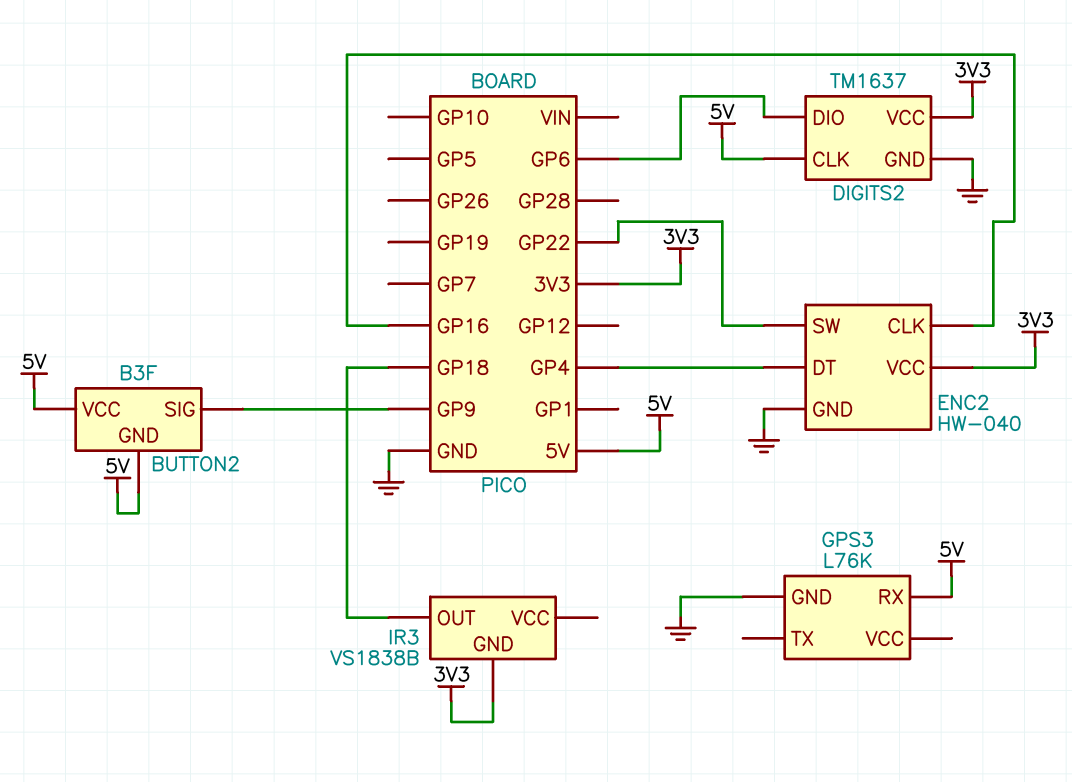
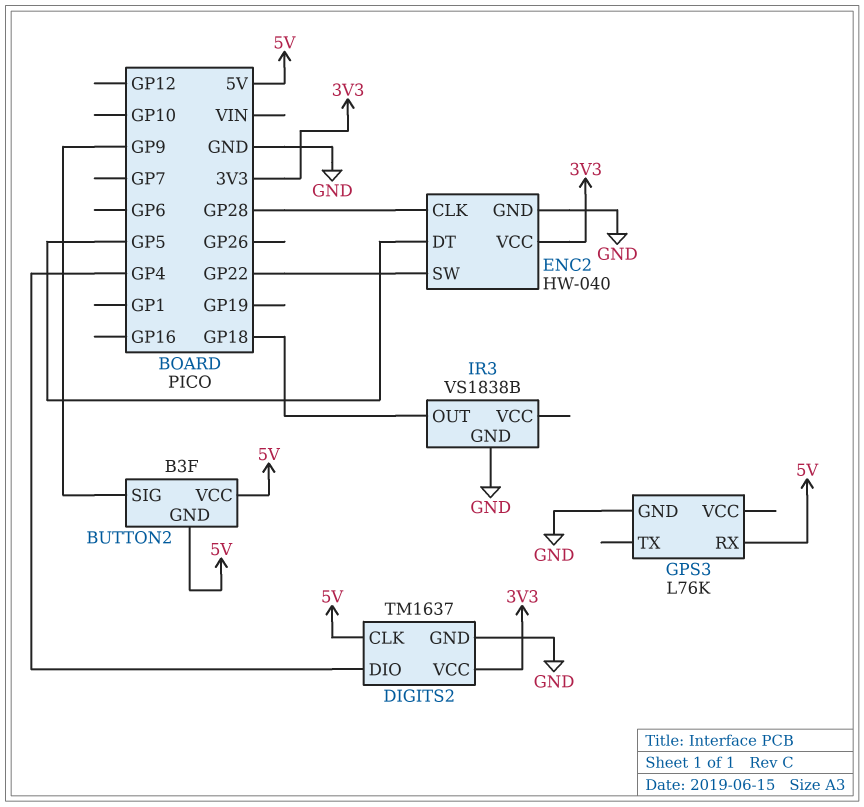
DIGITS2 pin DIO: GP6 -> GP4
ENC2 pin CLK: GP16 -> GP28
ENC2 pin DT: GP4 -> GP5
IR3 pin GND: 3V3 -> GND

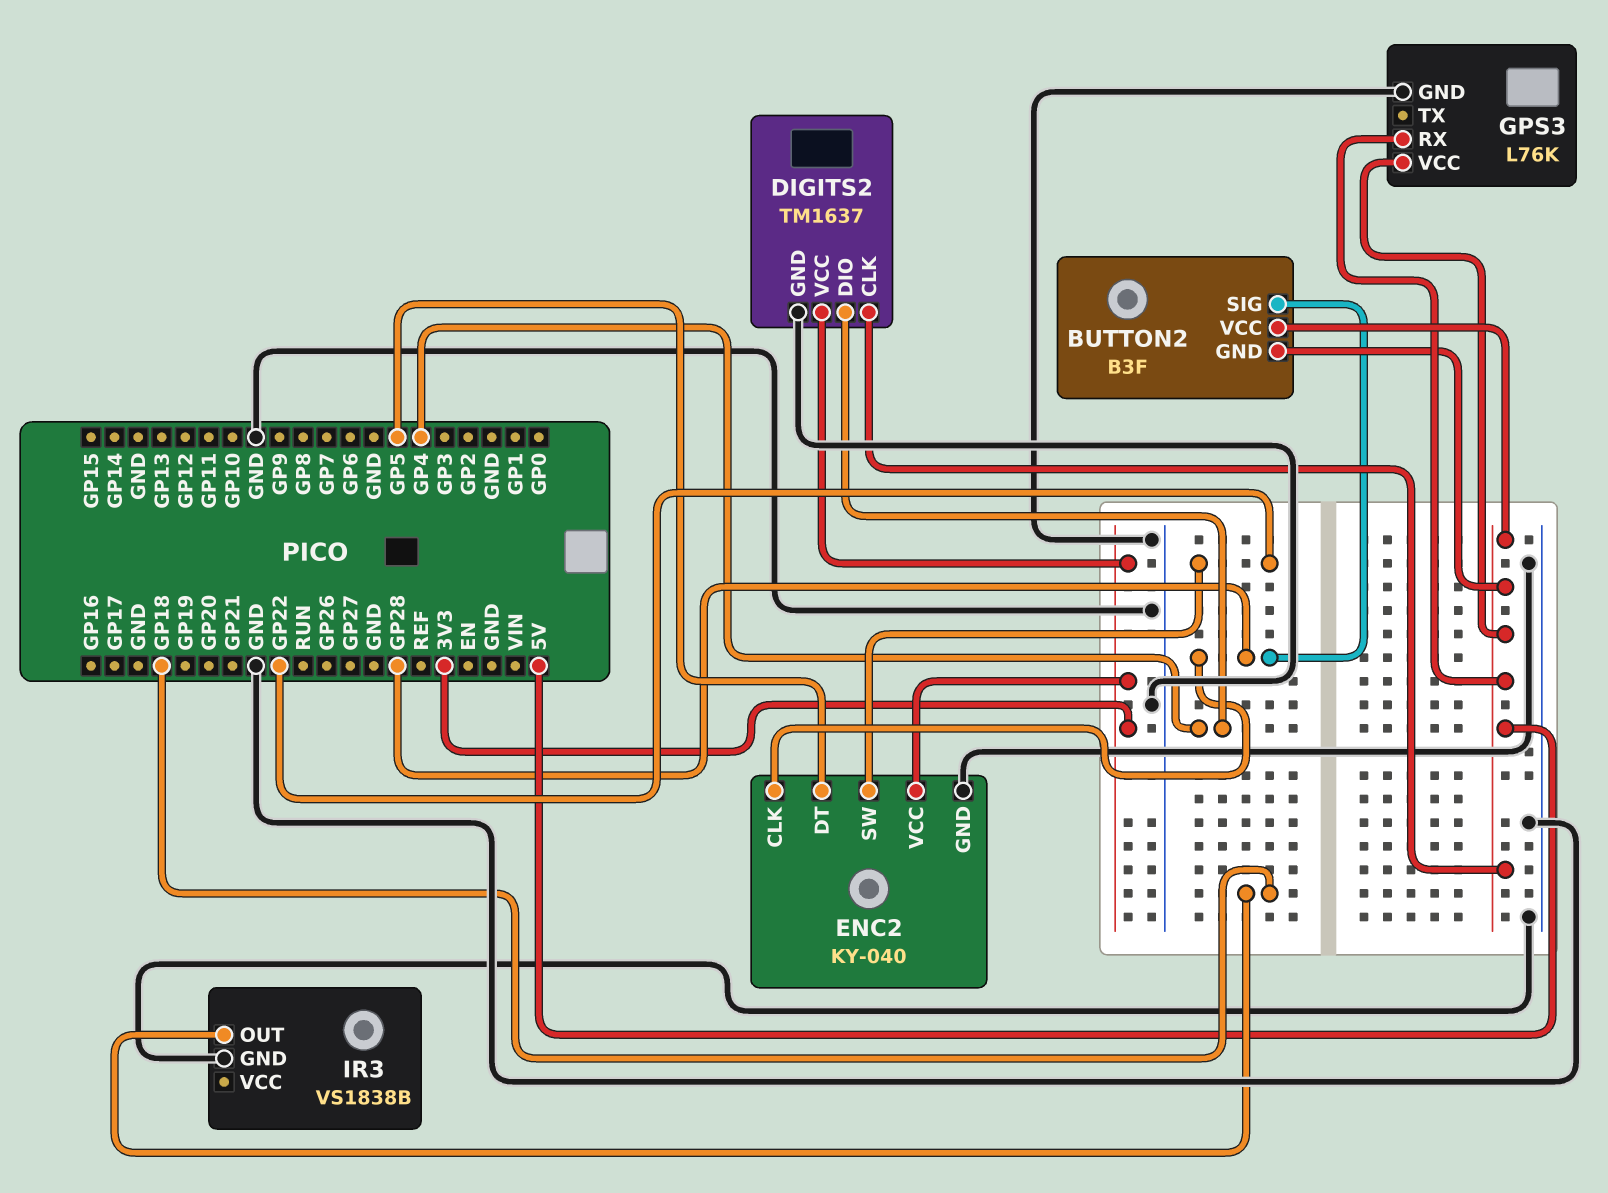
BUTTON2 pin SIG: GP9 -> GP28
ENC2: HW-040 -> KY-040
GPS3 pin VCC: none -> 5V

